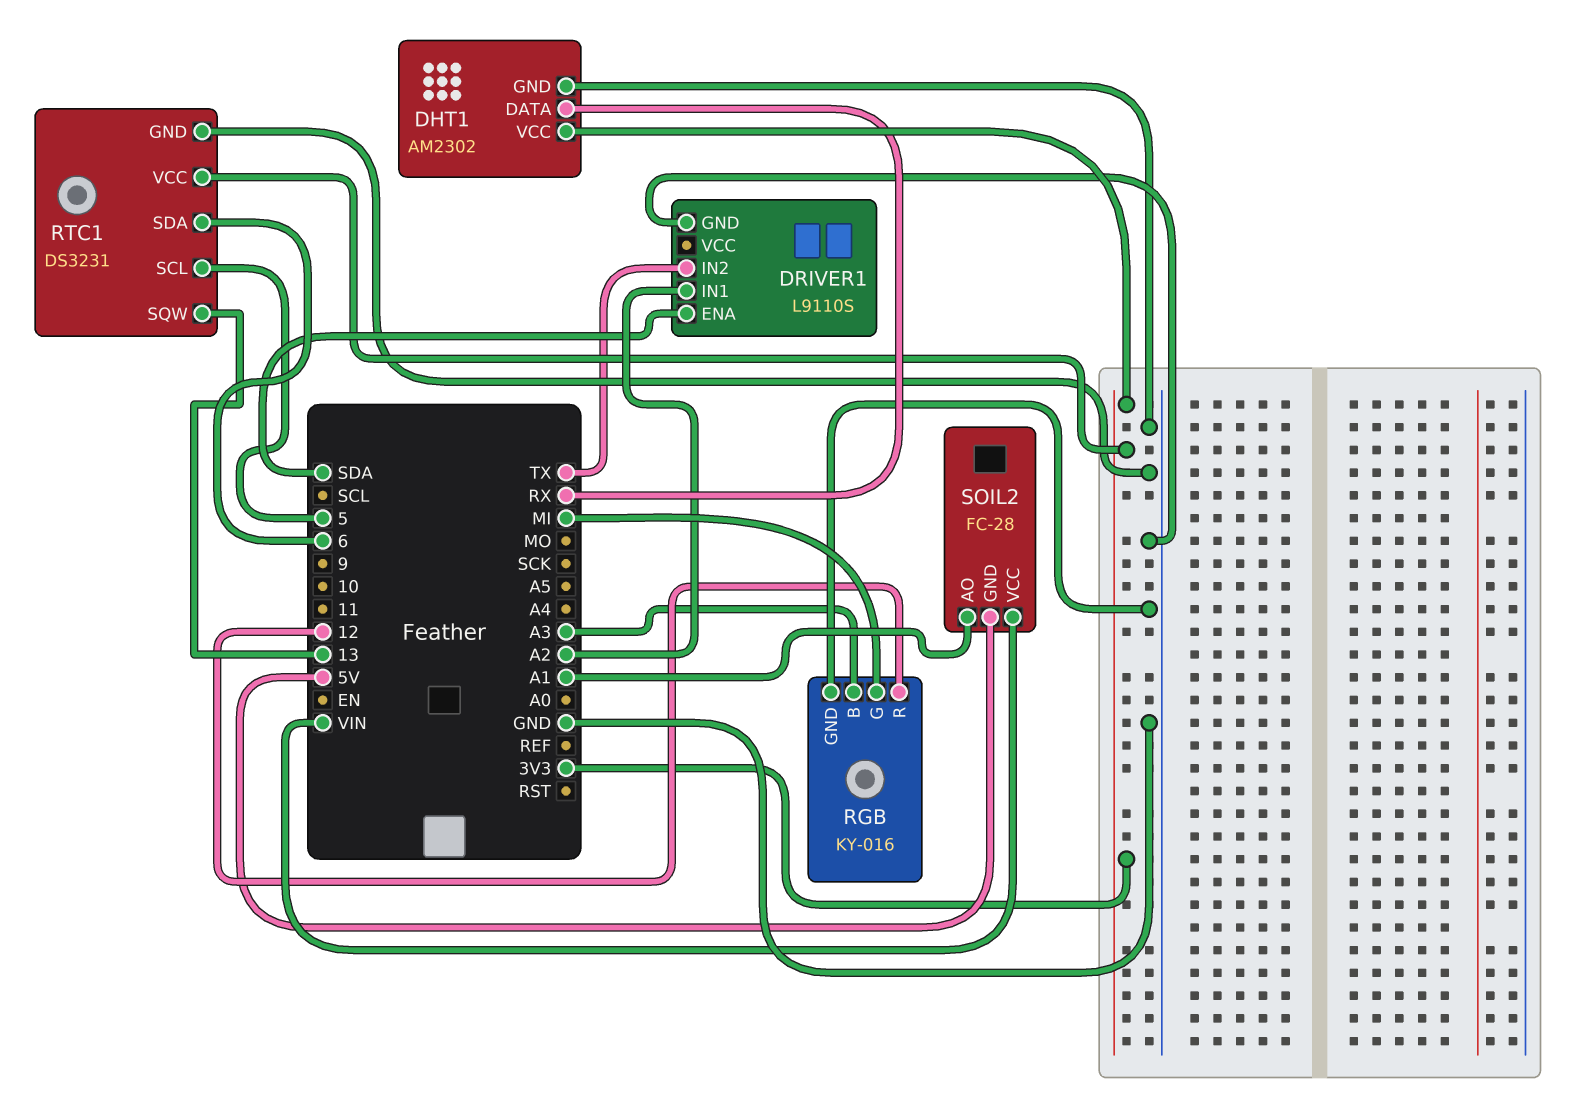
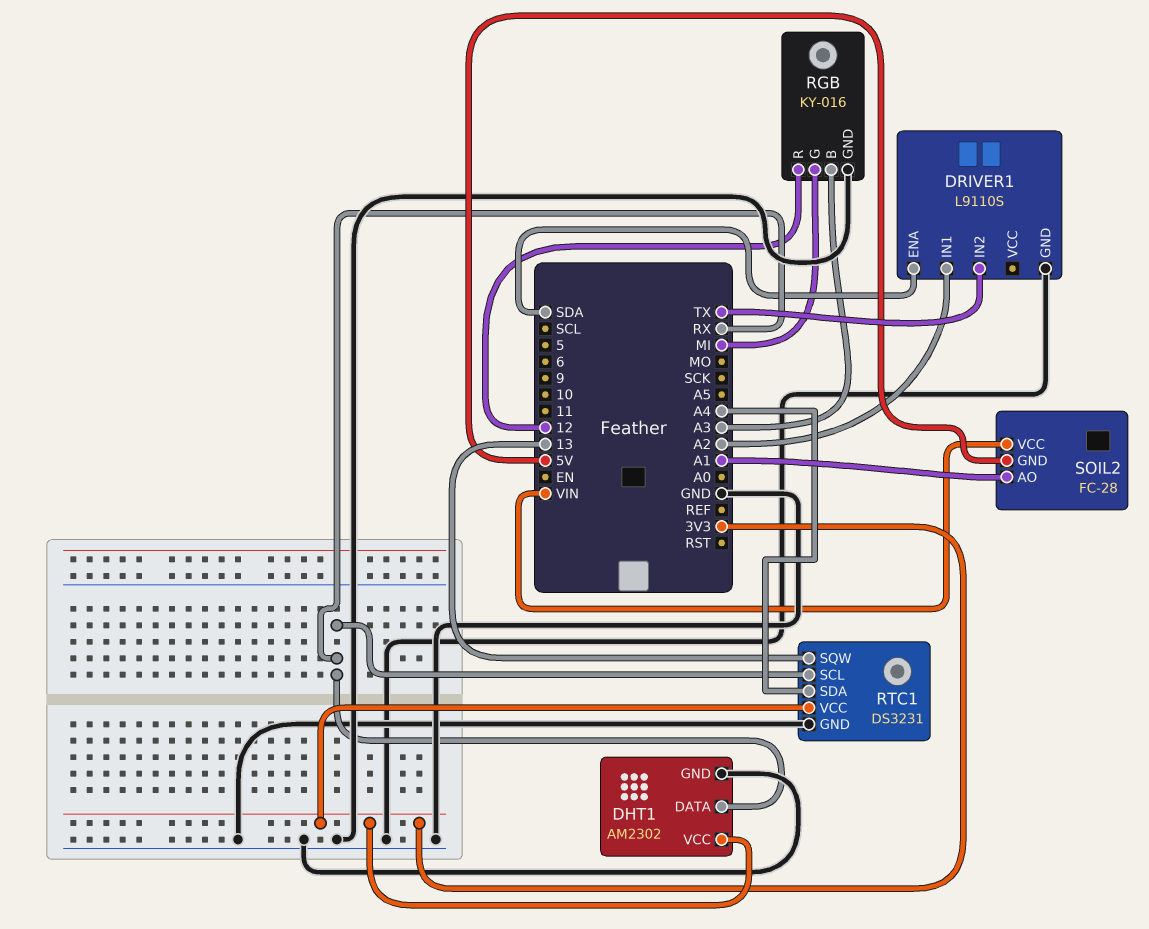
RTC1 pin SCL: 5 -> RX
RTC1 pin SDA: 6 -> A4

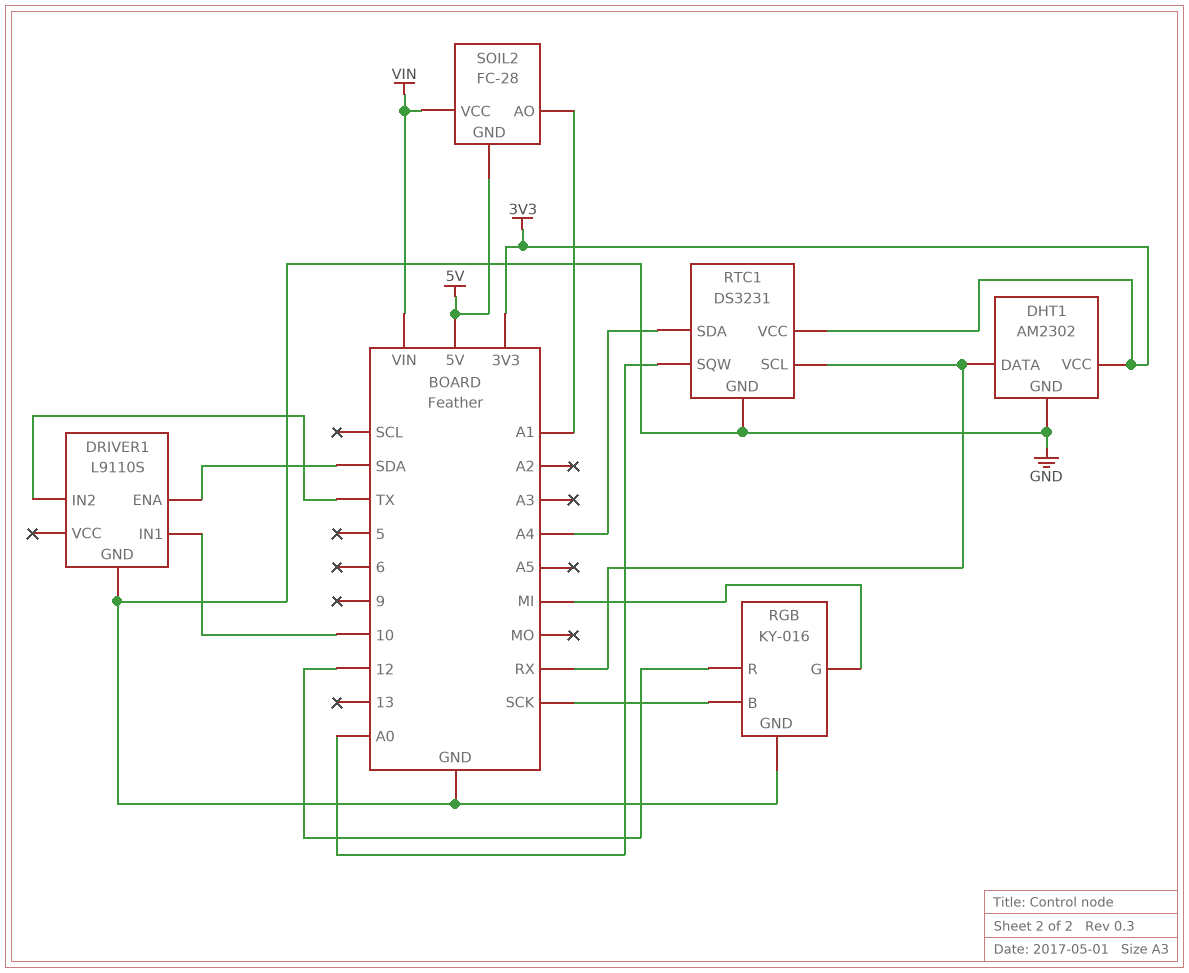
DRIVER1 pin IN1: A2 -> 10
RGB pin B: A3 -> SCK
RTC1 pin SQW: 13 -> A0

